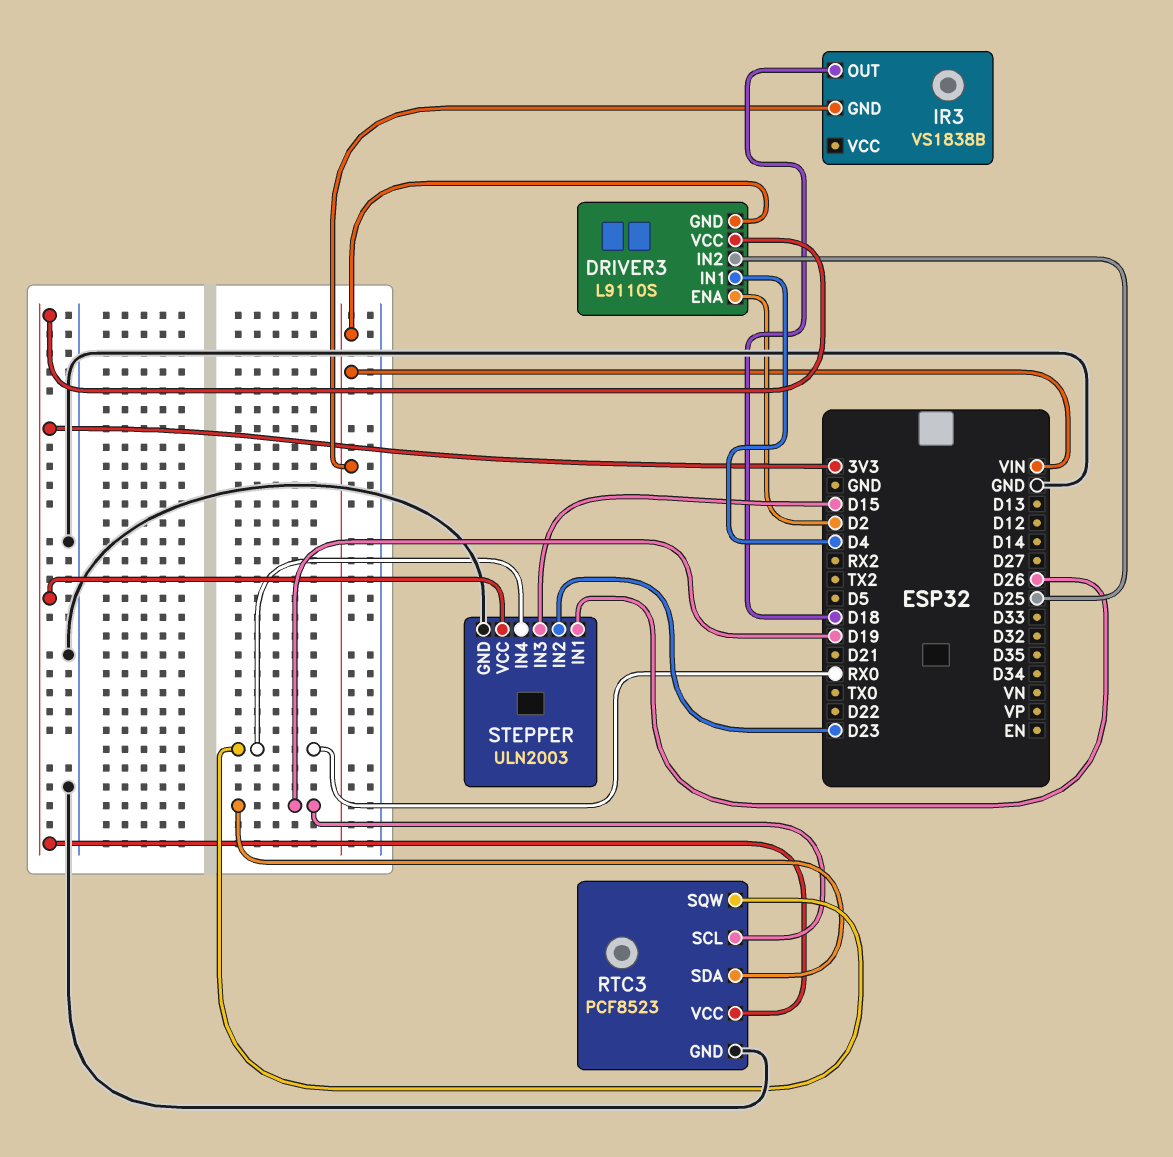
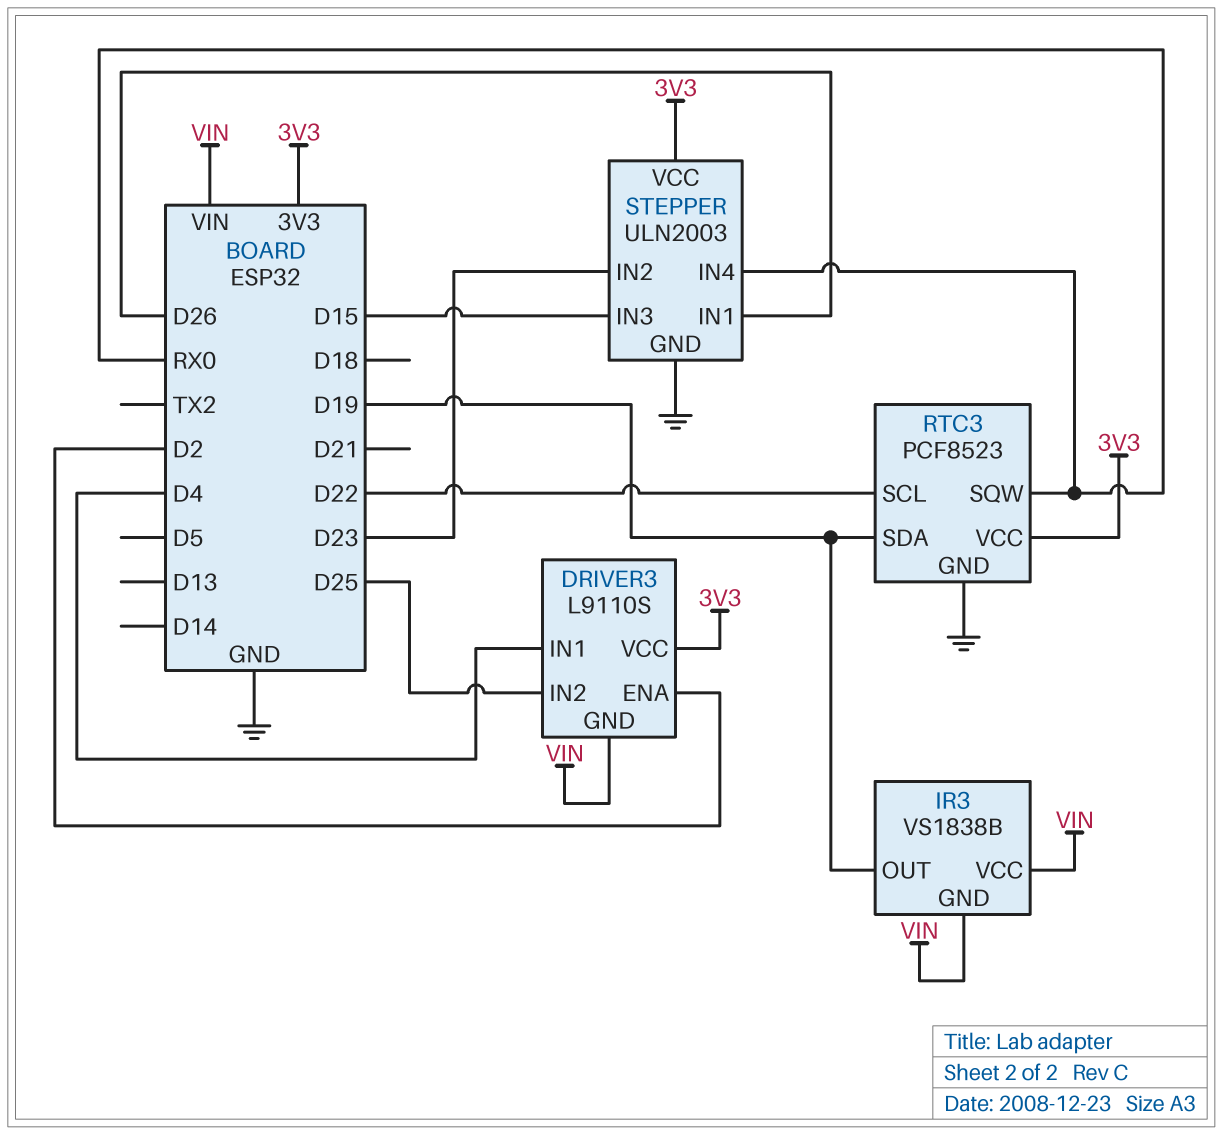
IR3 pin OUT: D18 -> D19
IR3 pin VCC: none -> VIN
RTC3 pin SCL: D19 -> D22

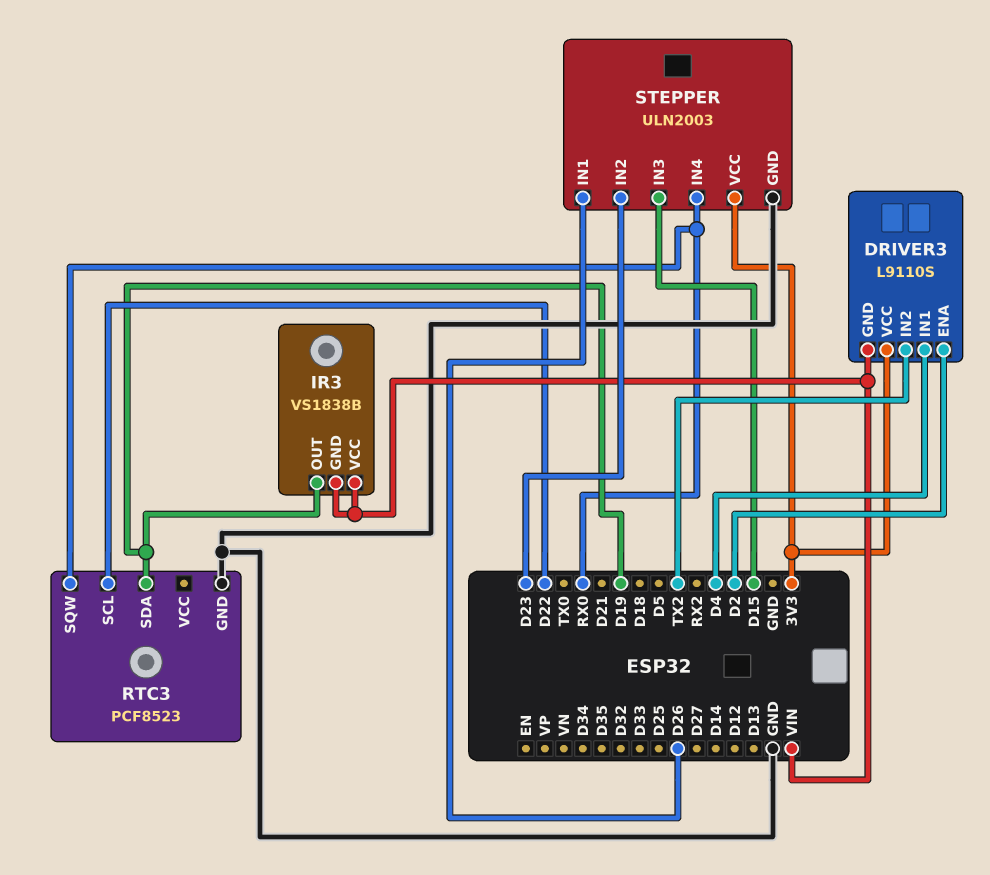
DRIVER3 pin IN2: D25 -> TX2
RTC3 pin VCC: 3V3 -> none

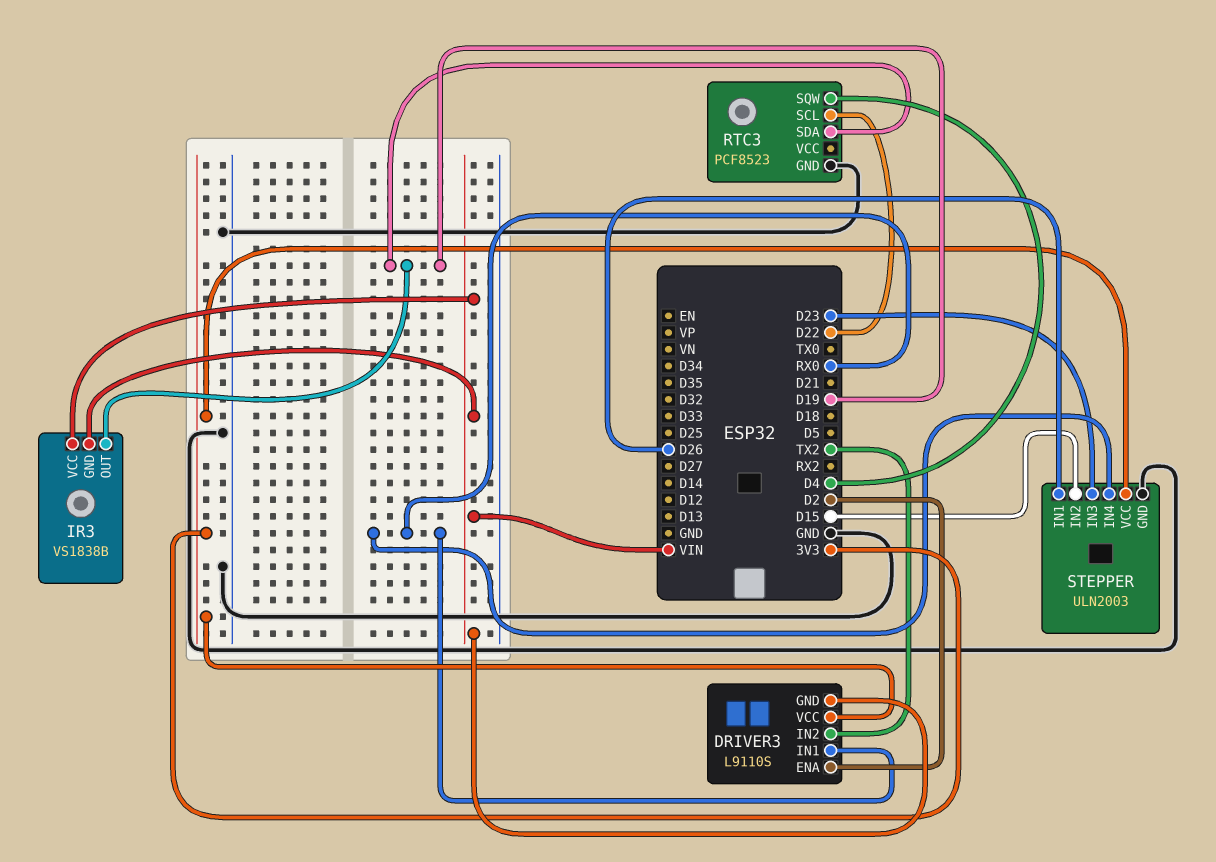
DRIVER3 pin IN1: D4 -> RX0
RTC3 pin SQW: RX0 -> D4
STEPPER pin IN2: D23 -> D15
STEPPER pin IN3: D15 -> D23

